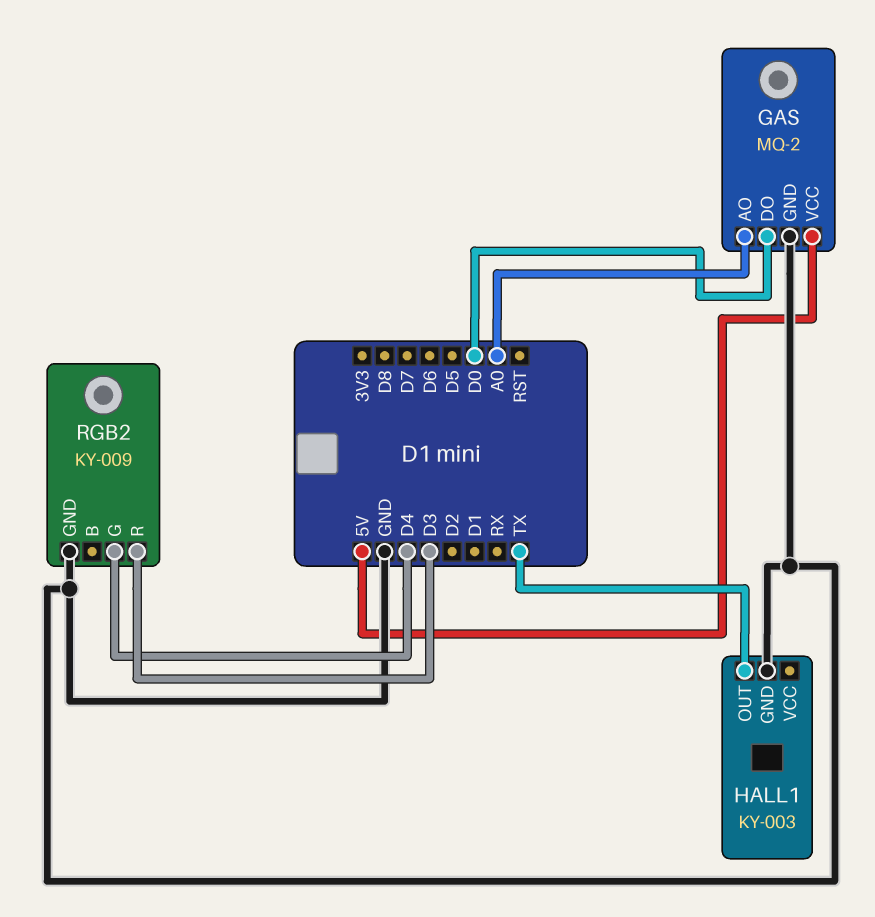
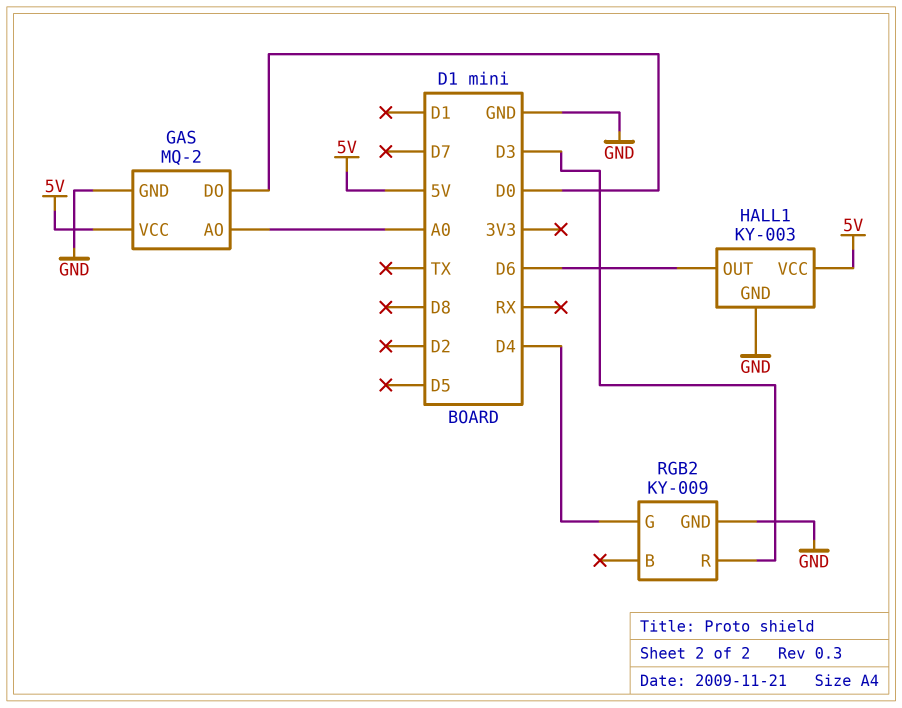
HALL1 pin OUT: TX -> D6
HALL1 pin VCC: none -> 5V

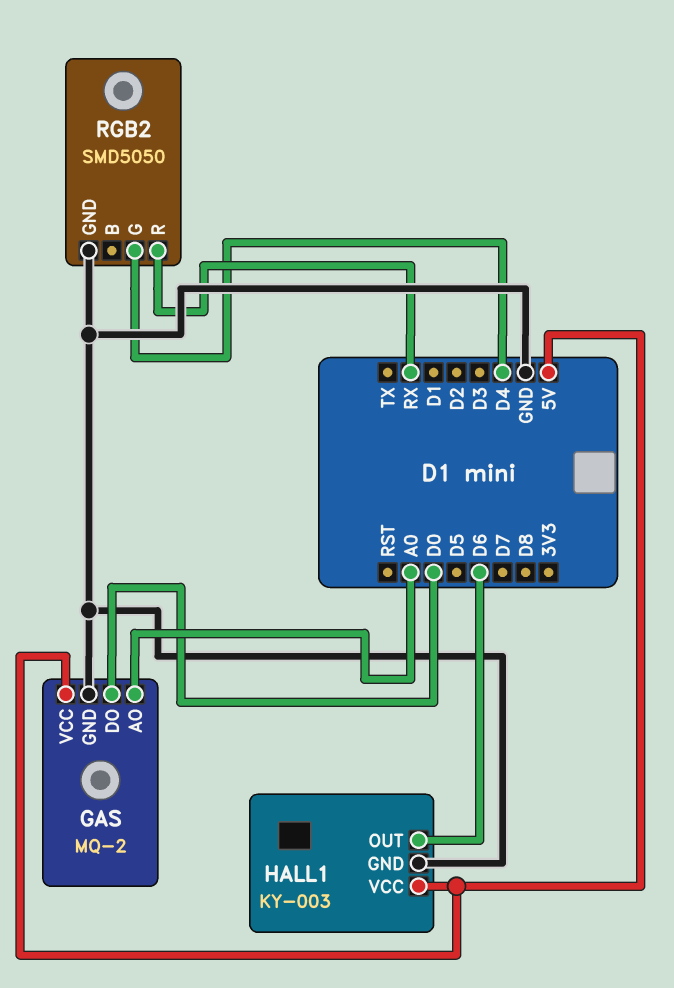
RGB2: KY-009 -> SMD5050
RGB2 pin R: D3 -> RX

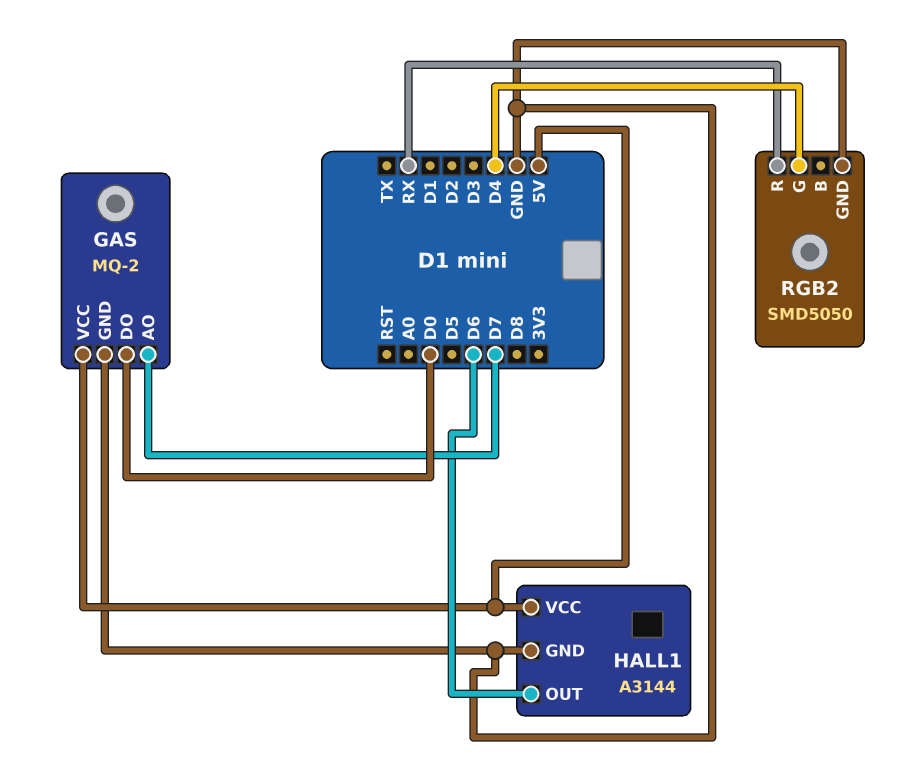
GAS pin AO: A0 -> D7
HALL1: KY-003 -> A3144

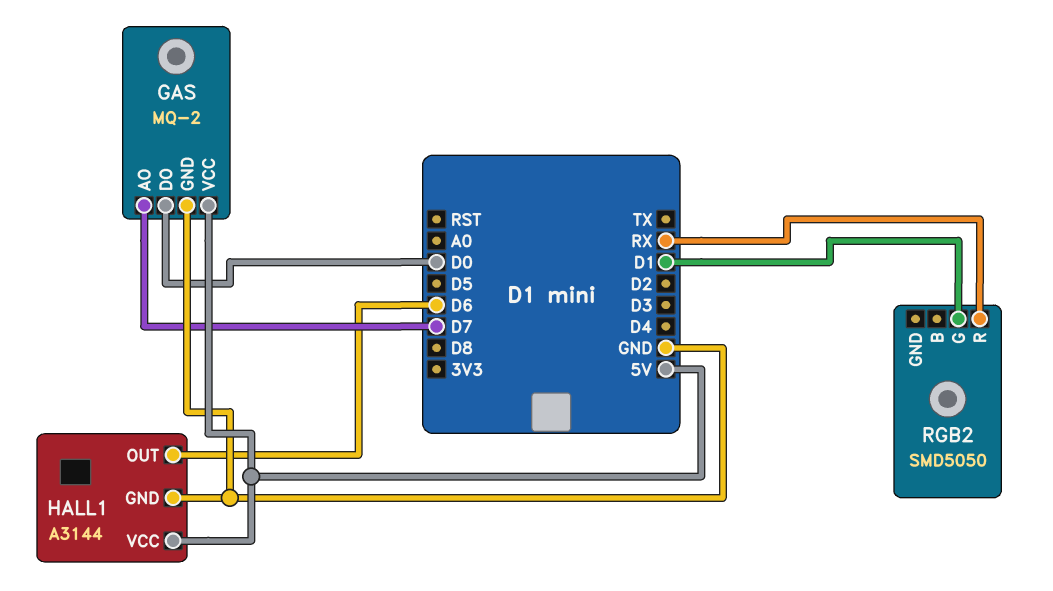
RGB2 pin G: D4 -> D1
RGB2 pin GND: GND -> none

